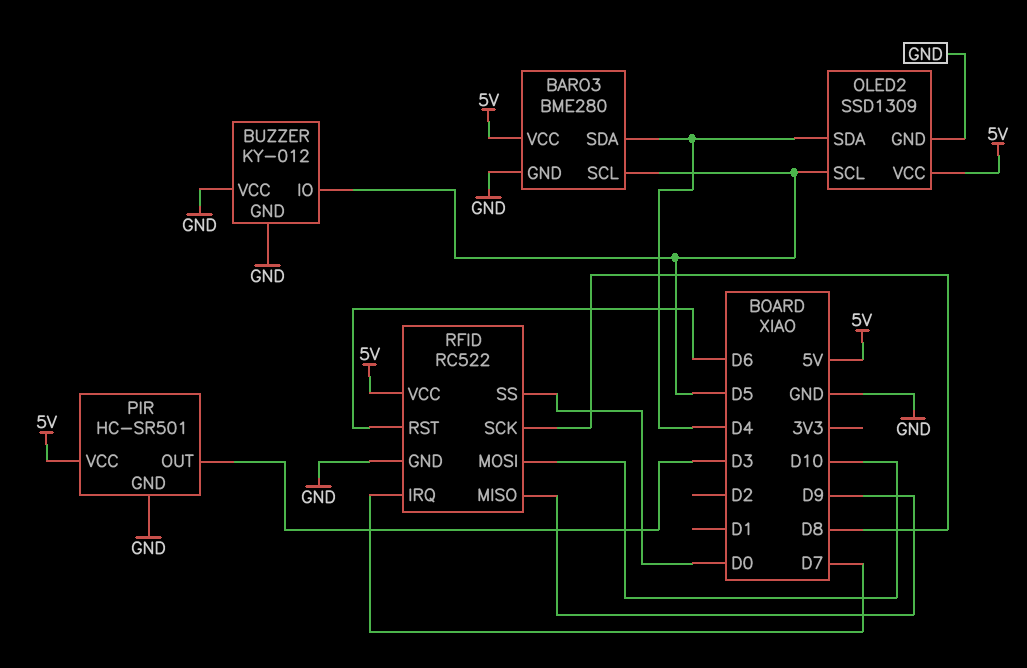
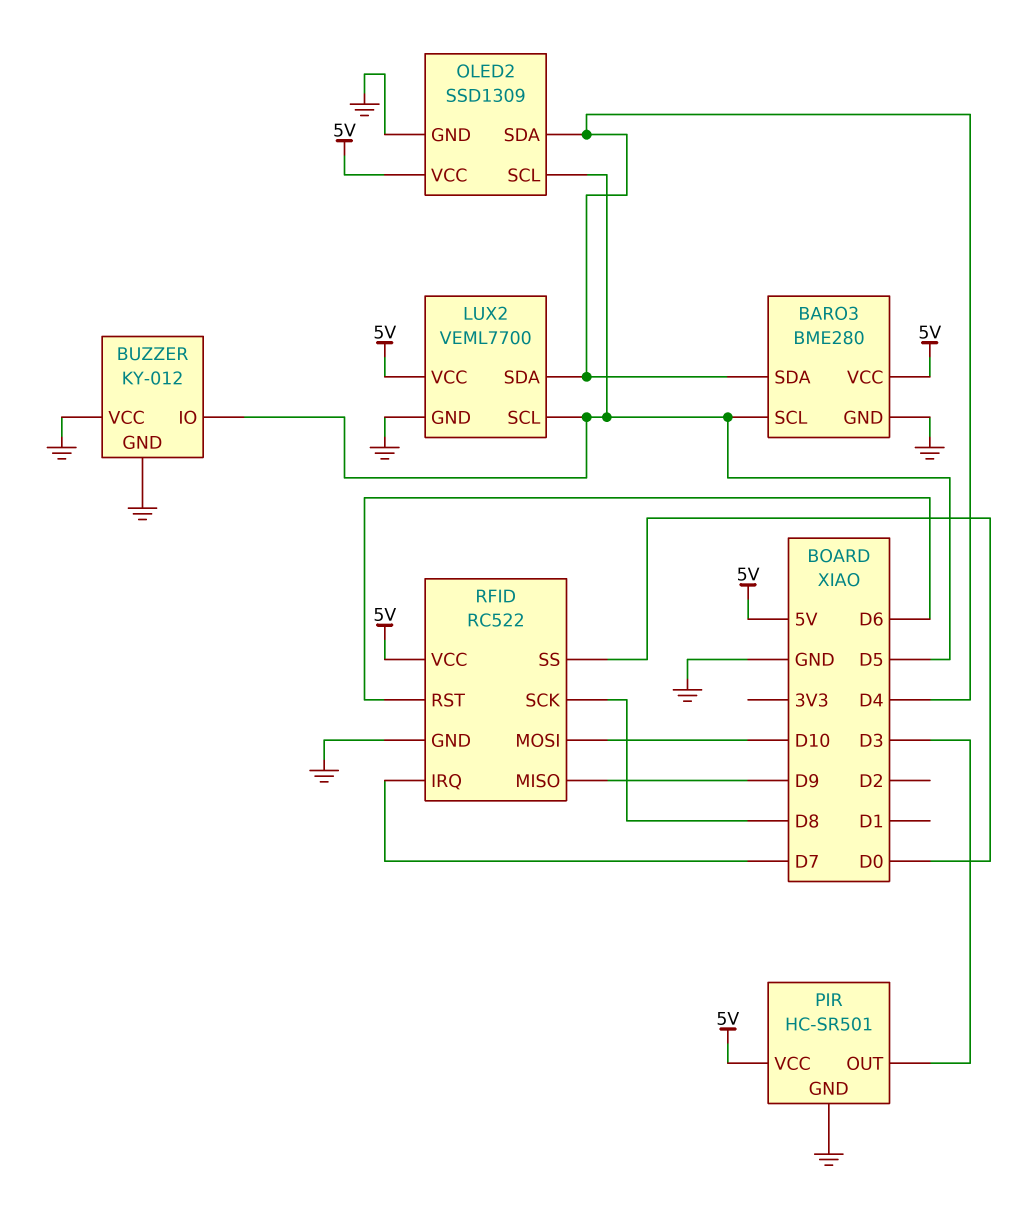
LUX2: none -> VEML7700
LUX2 pin GND: none -> GND
LUX2 pin SCL: none -> D5
LUX2 pin SDA: none -> D4
LUX2 pin VCC: none -> 5V

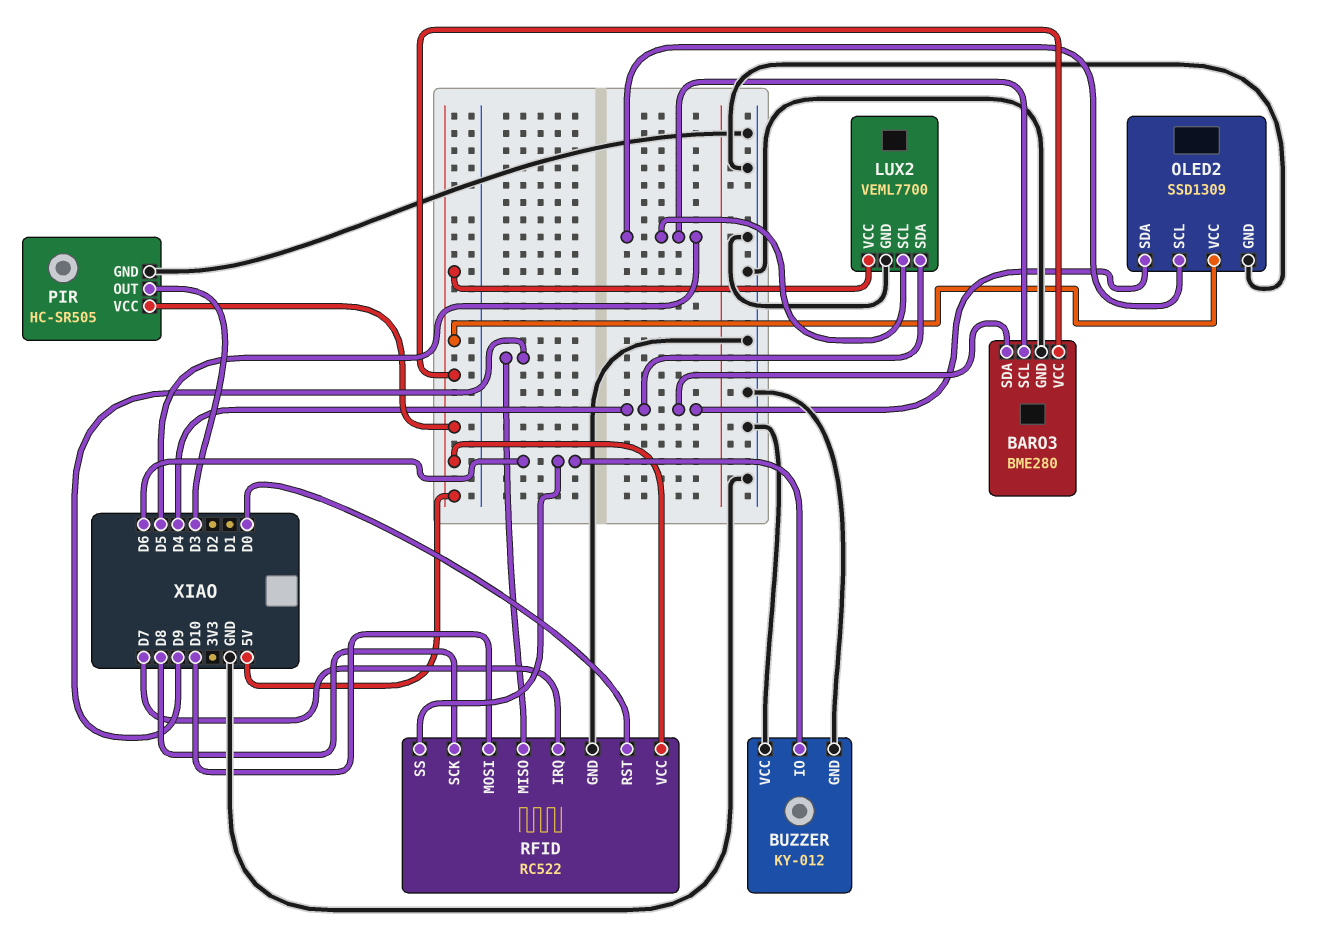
BUZZER pin IO: D5 -> D6
PIR: HC-SR501 -> HC-SR505
RFID pin RST: D6 -> D0
RFID pin SS: D0 -> D6

